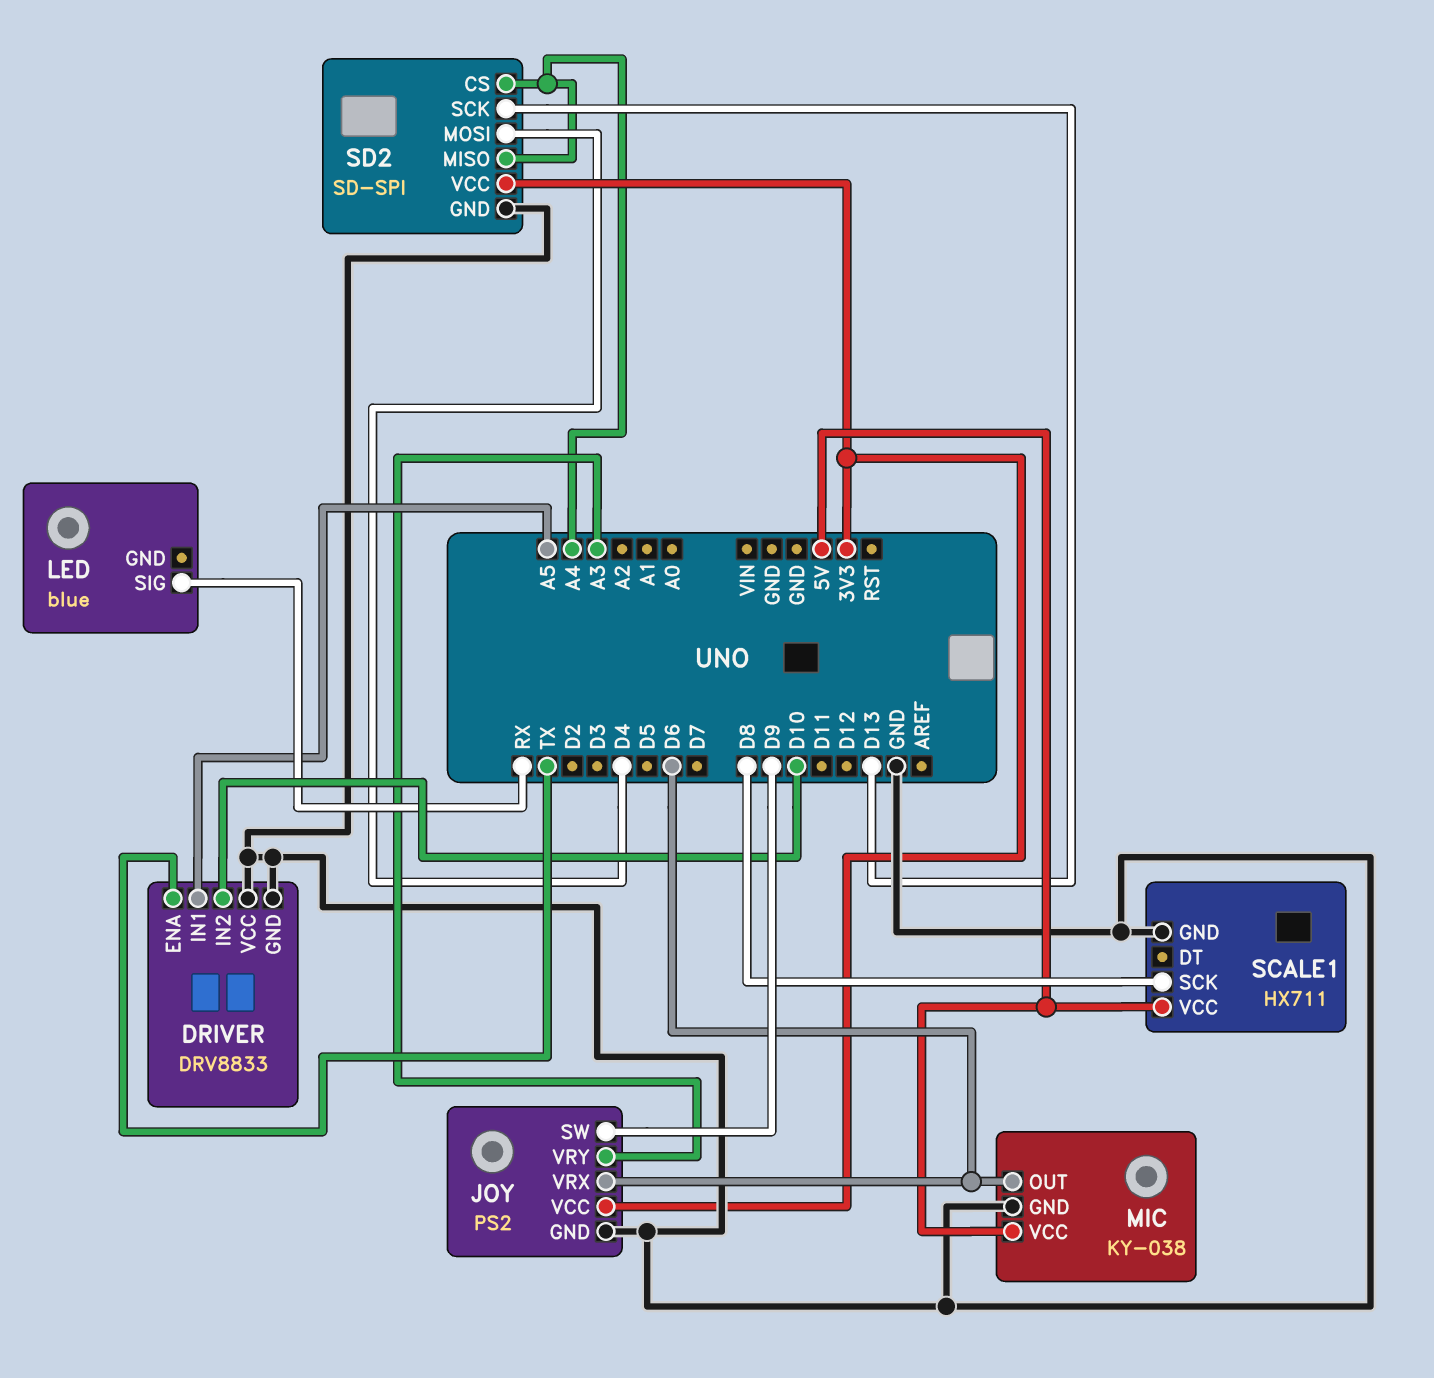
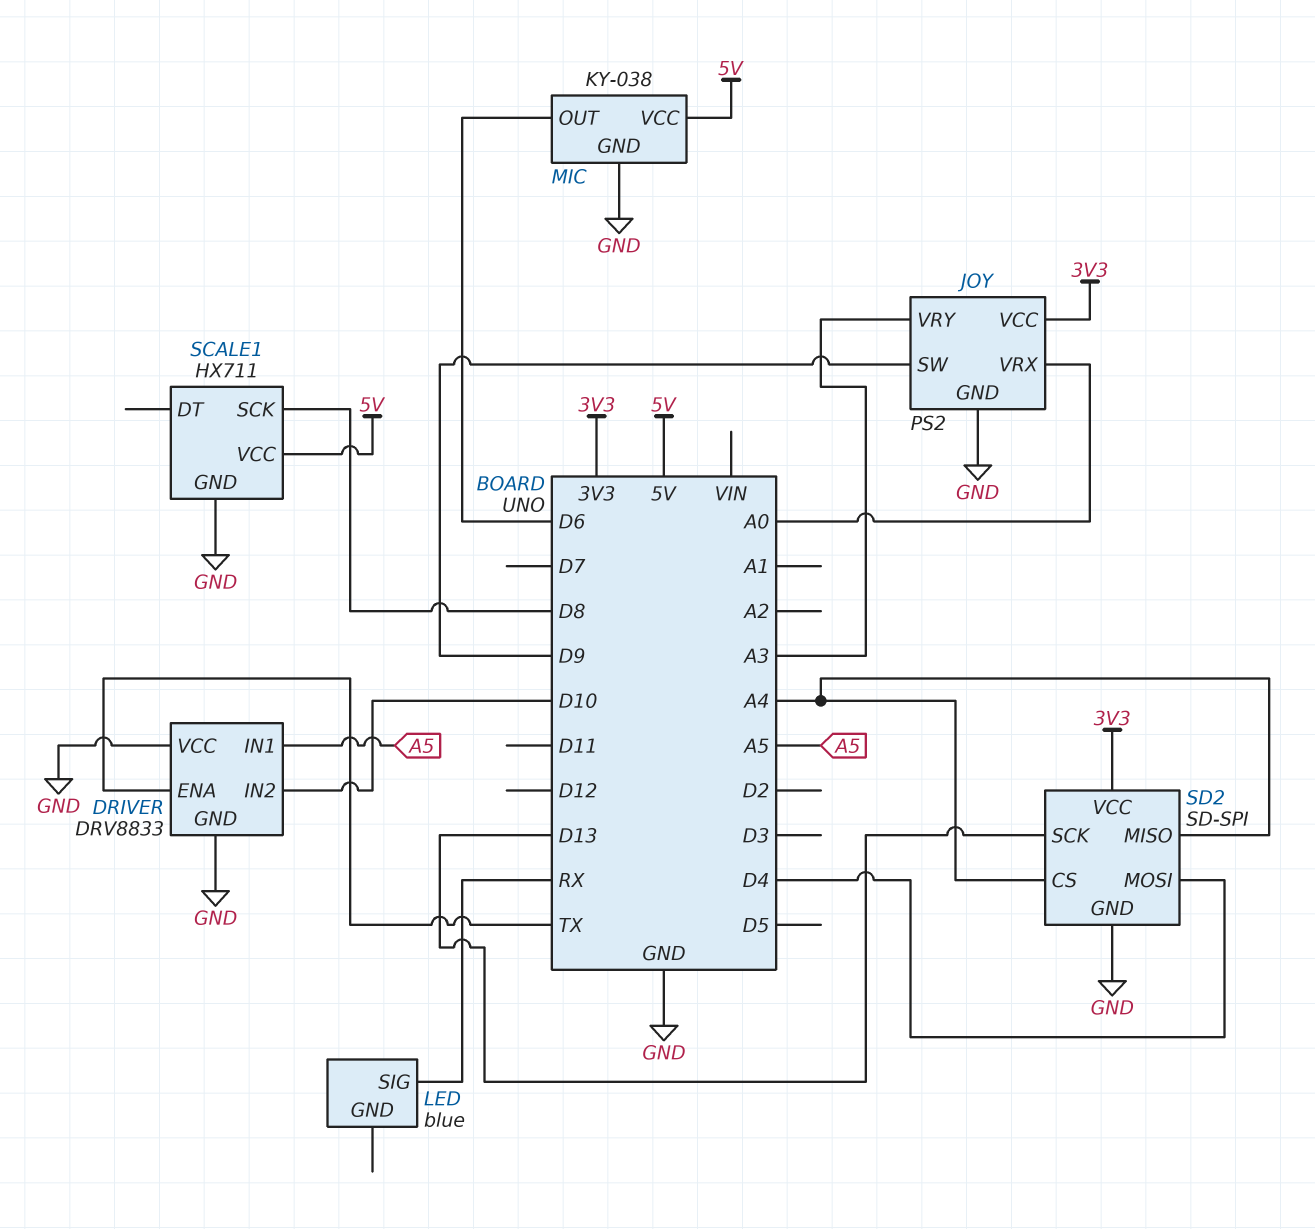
JOY pin VRX: D6 -> A0

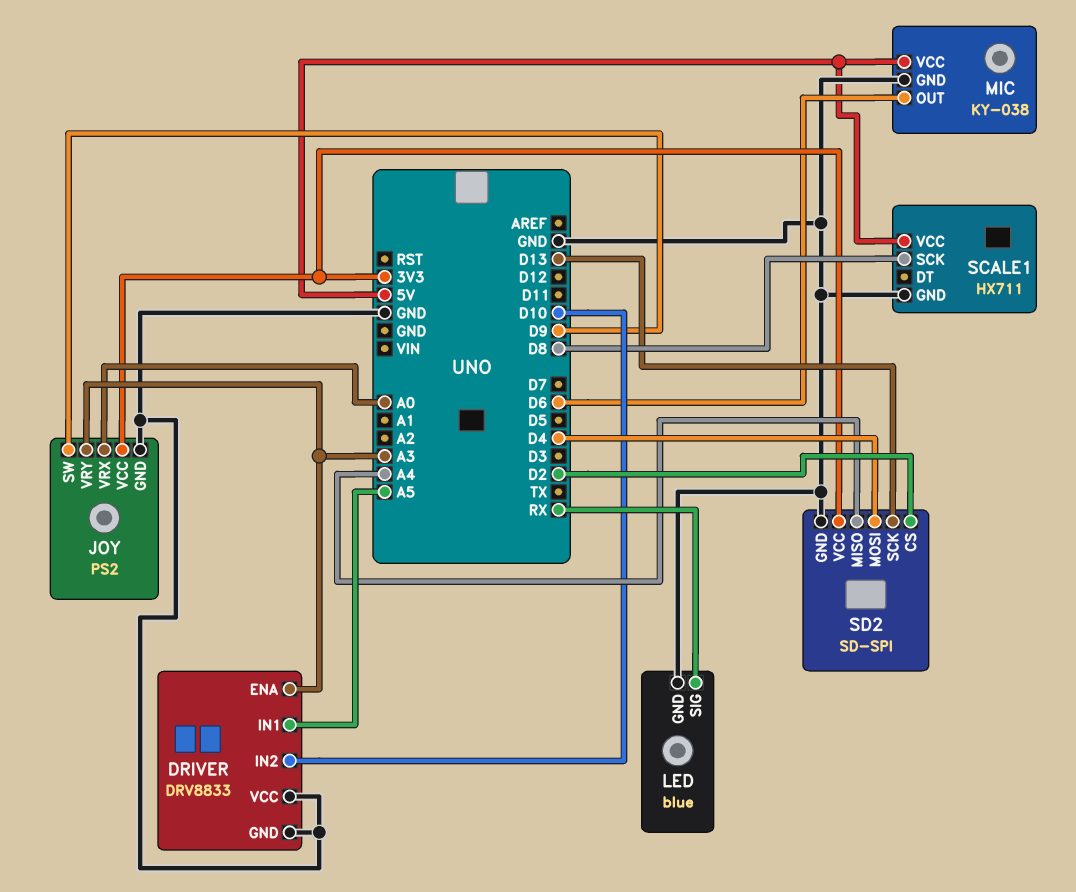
DRIVER pin ENA: TX -> A3
LED pin GND: none -> GND
SD2 pin CS: A4 -> D2

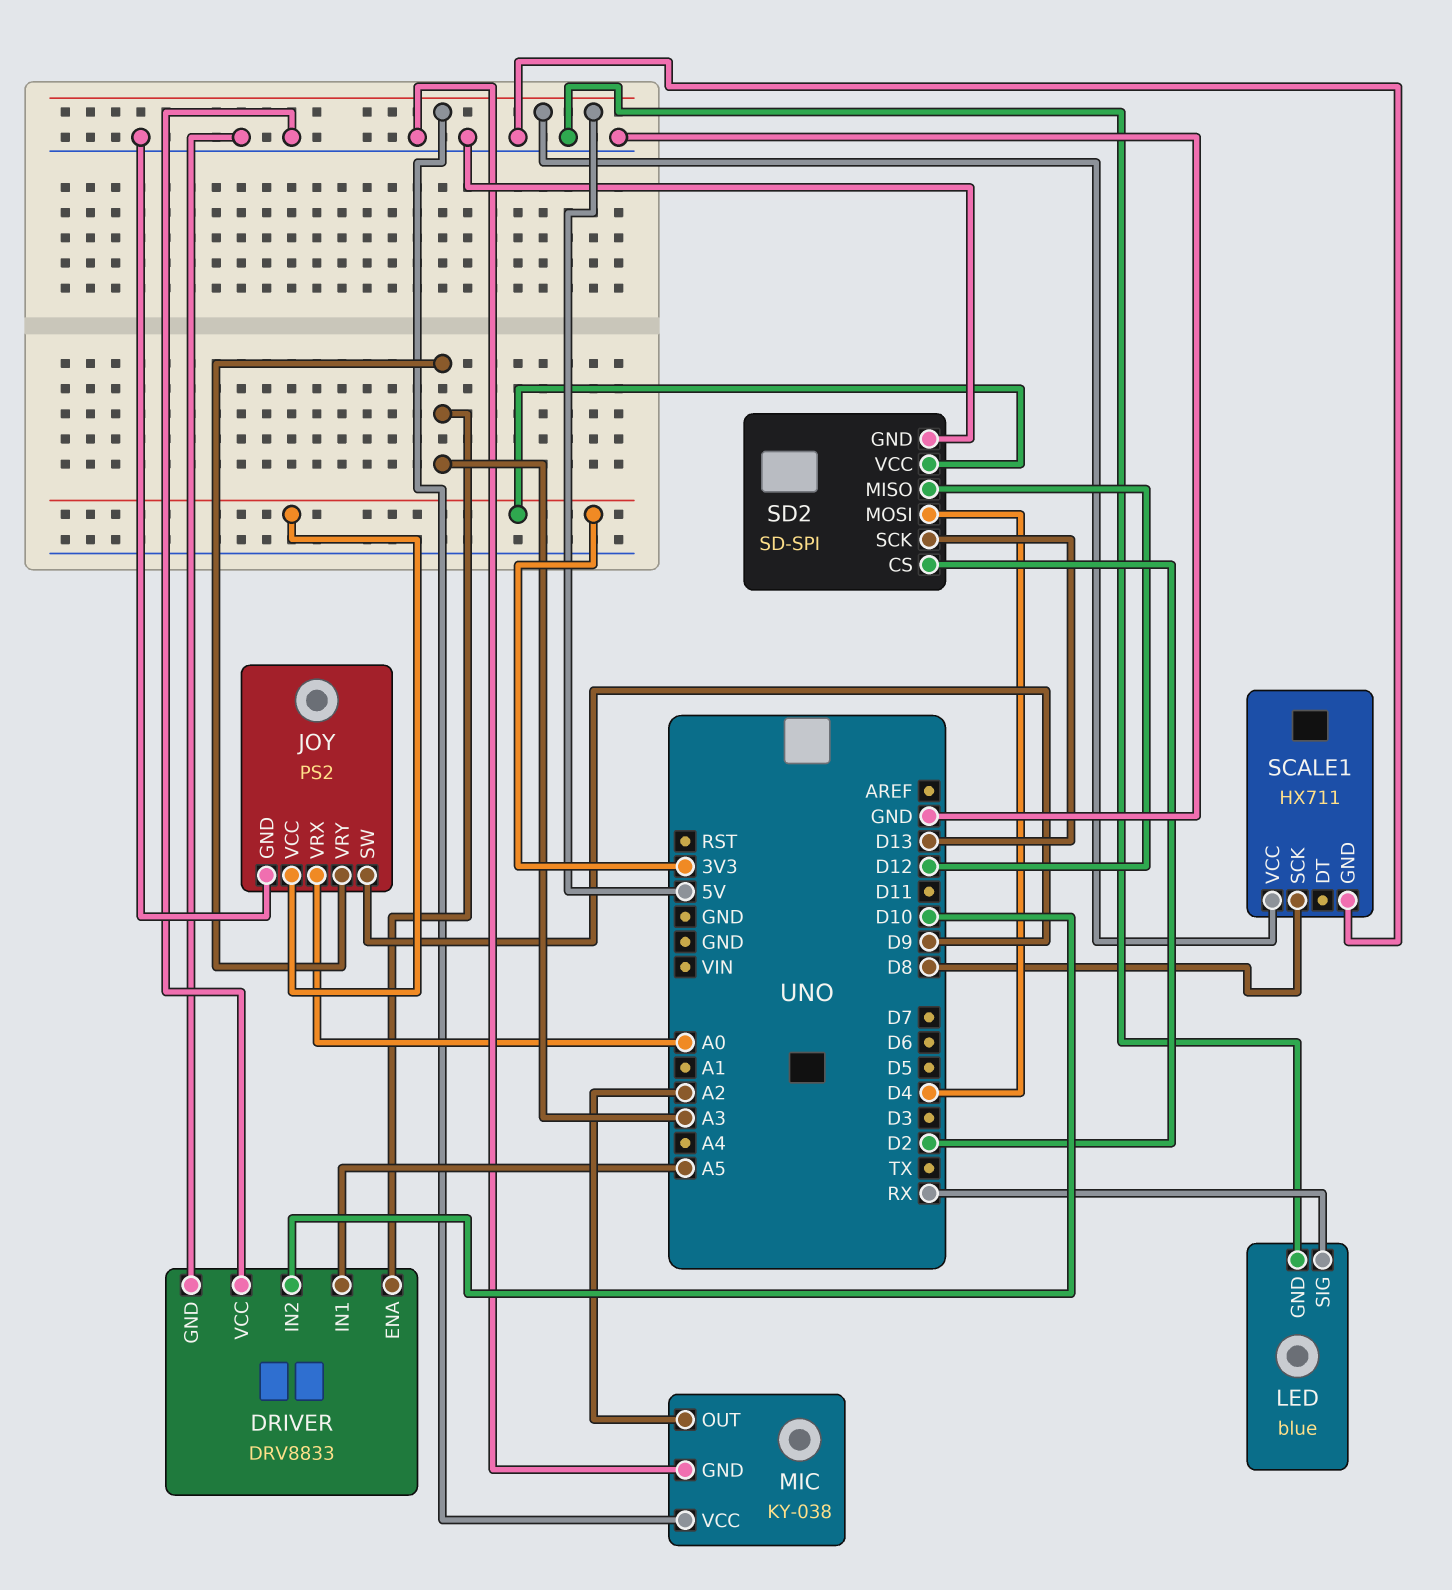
MIC pin OUT: D6 -> A2
SD2 pin MISO: A4 -> D12

